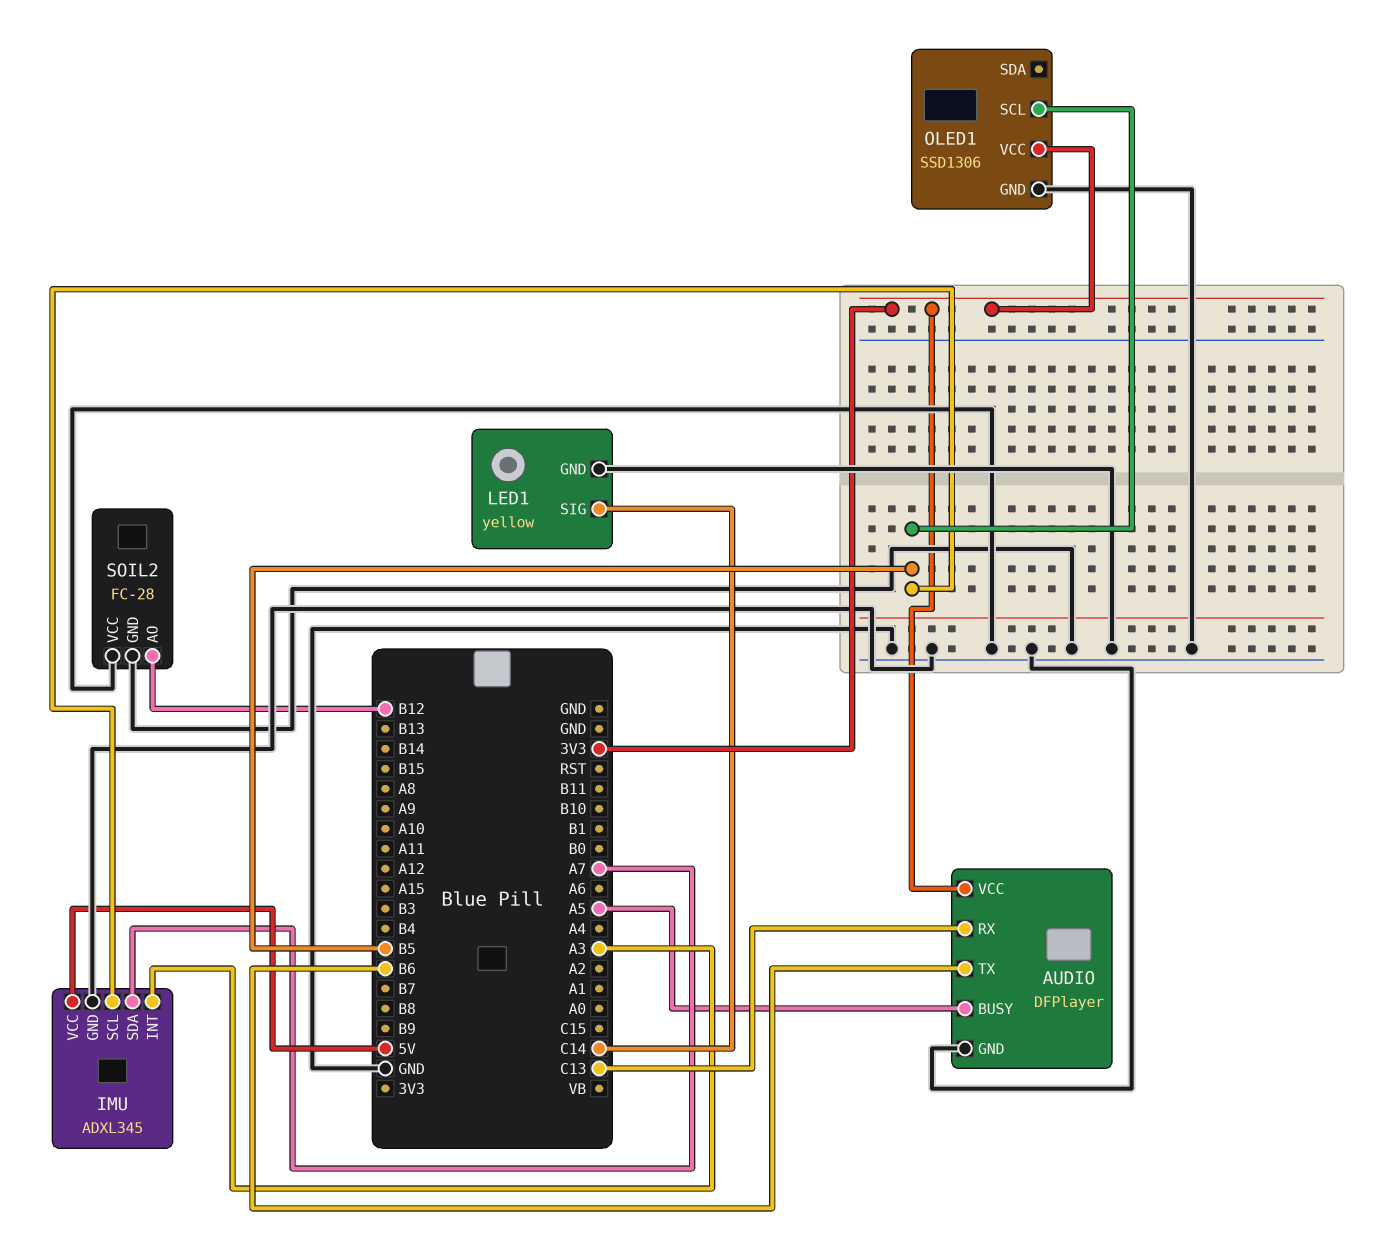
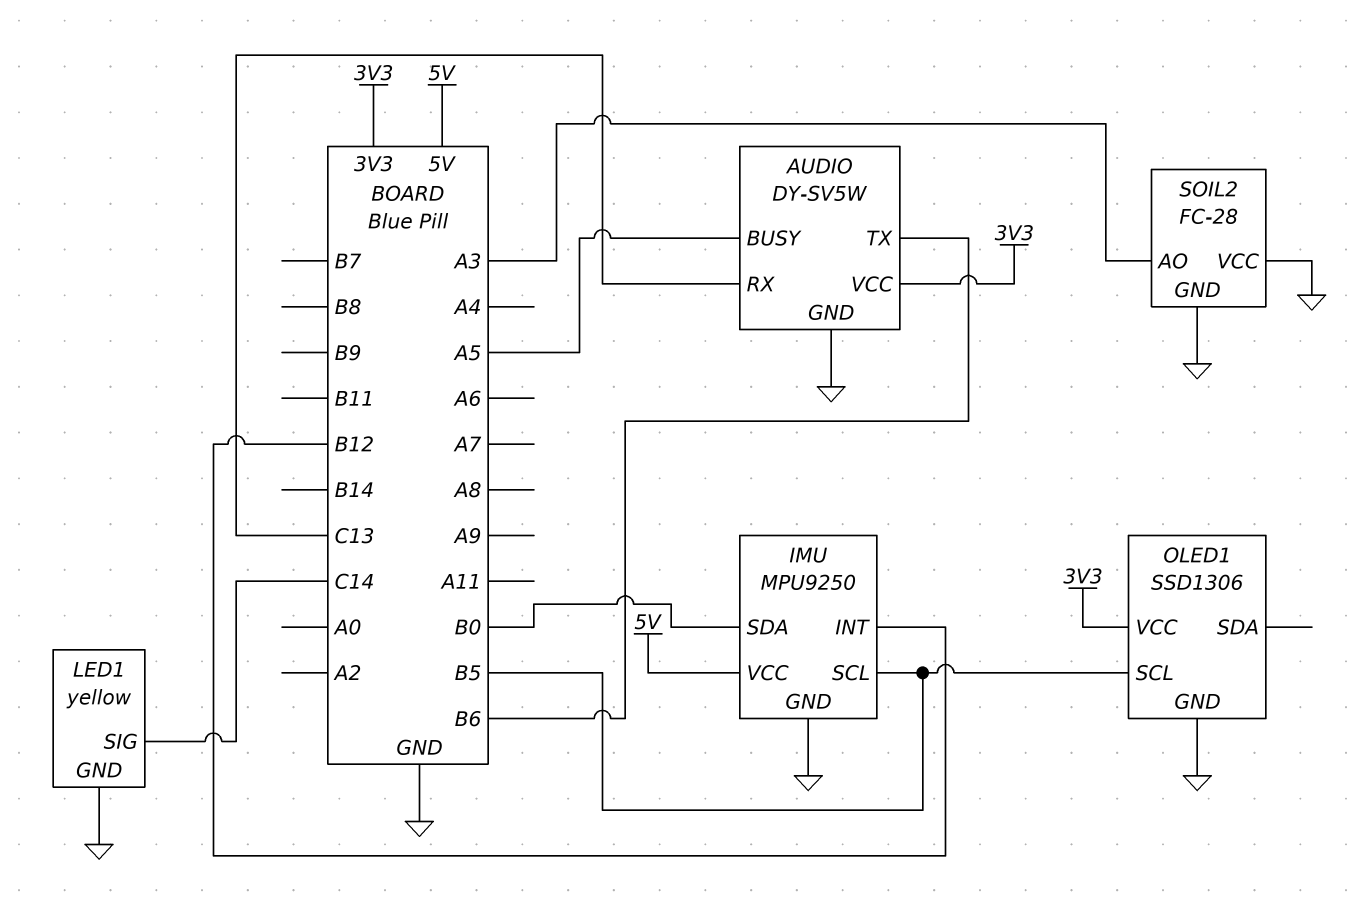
AUDIO: DFPlayer -> DY-SV5W
IMU: ADXL345 -> MPU9250
IMU pin INT: A3 -> B12
IMU pin SDA: A7 -> B0
SOIL2 pin AO: B12 -> A3

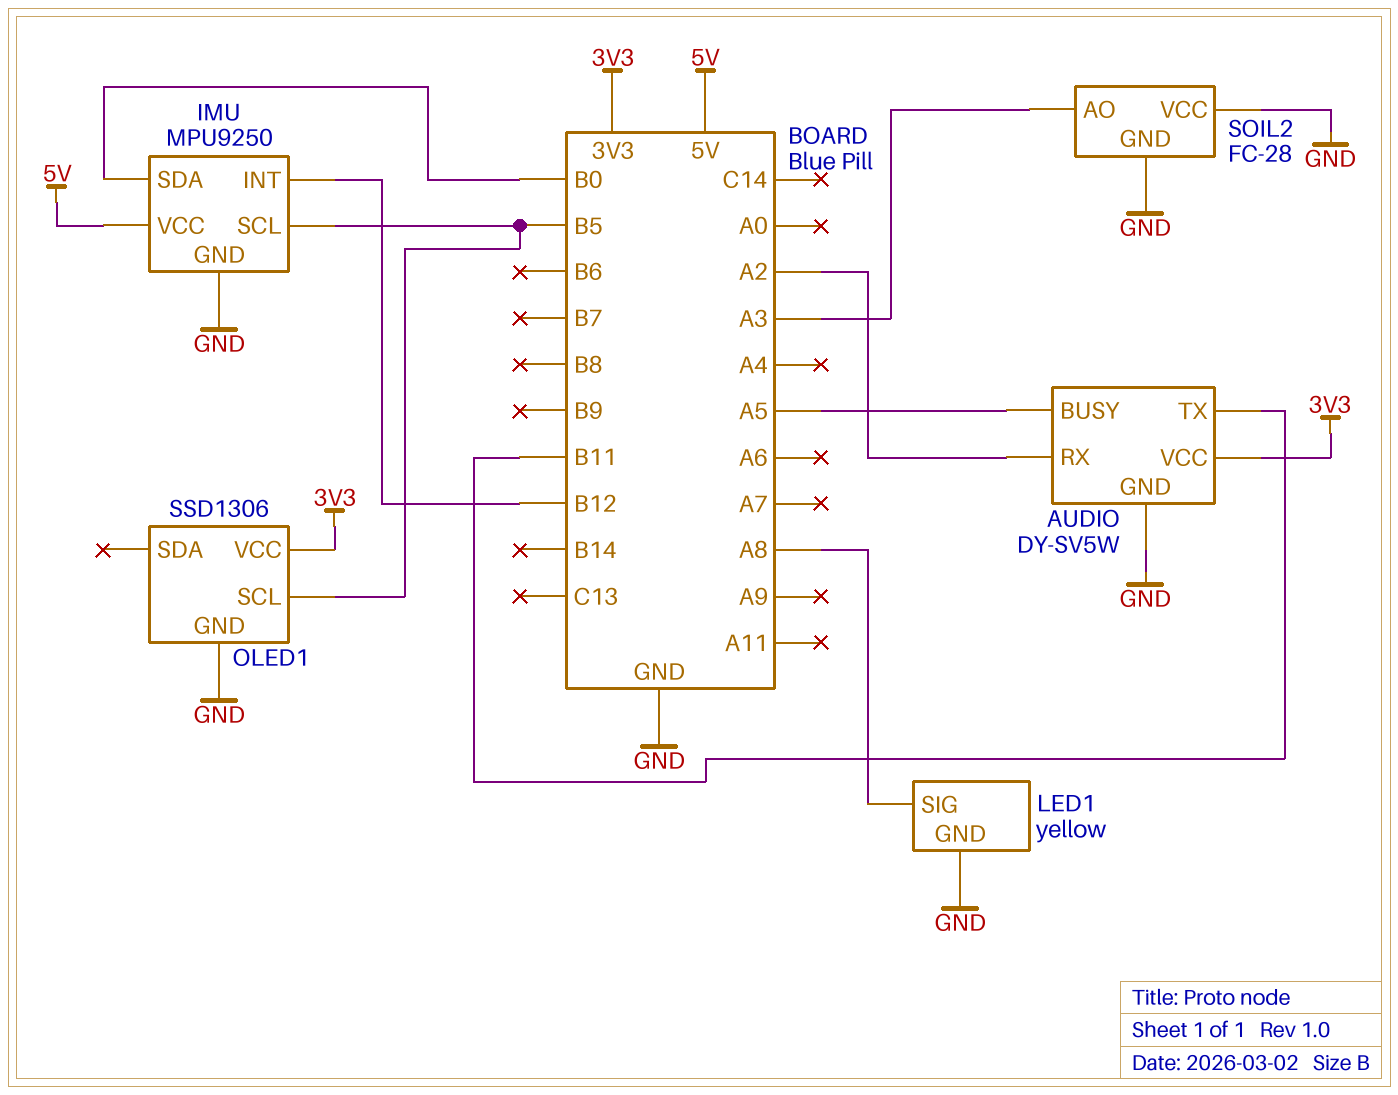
AUDIO pin RX: C13 -> A2
AUDIO pin TX: B6 -> B11
LED1 pin SIG: C14 -> A8

